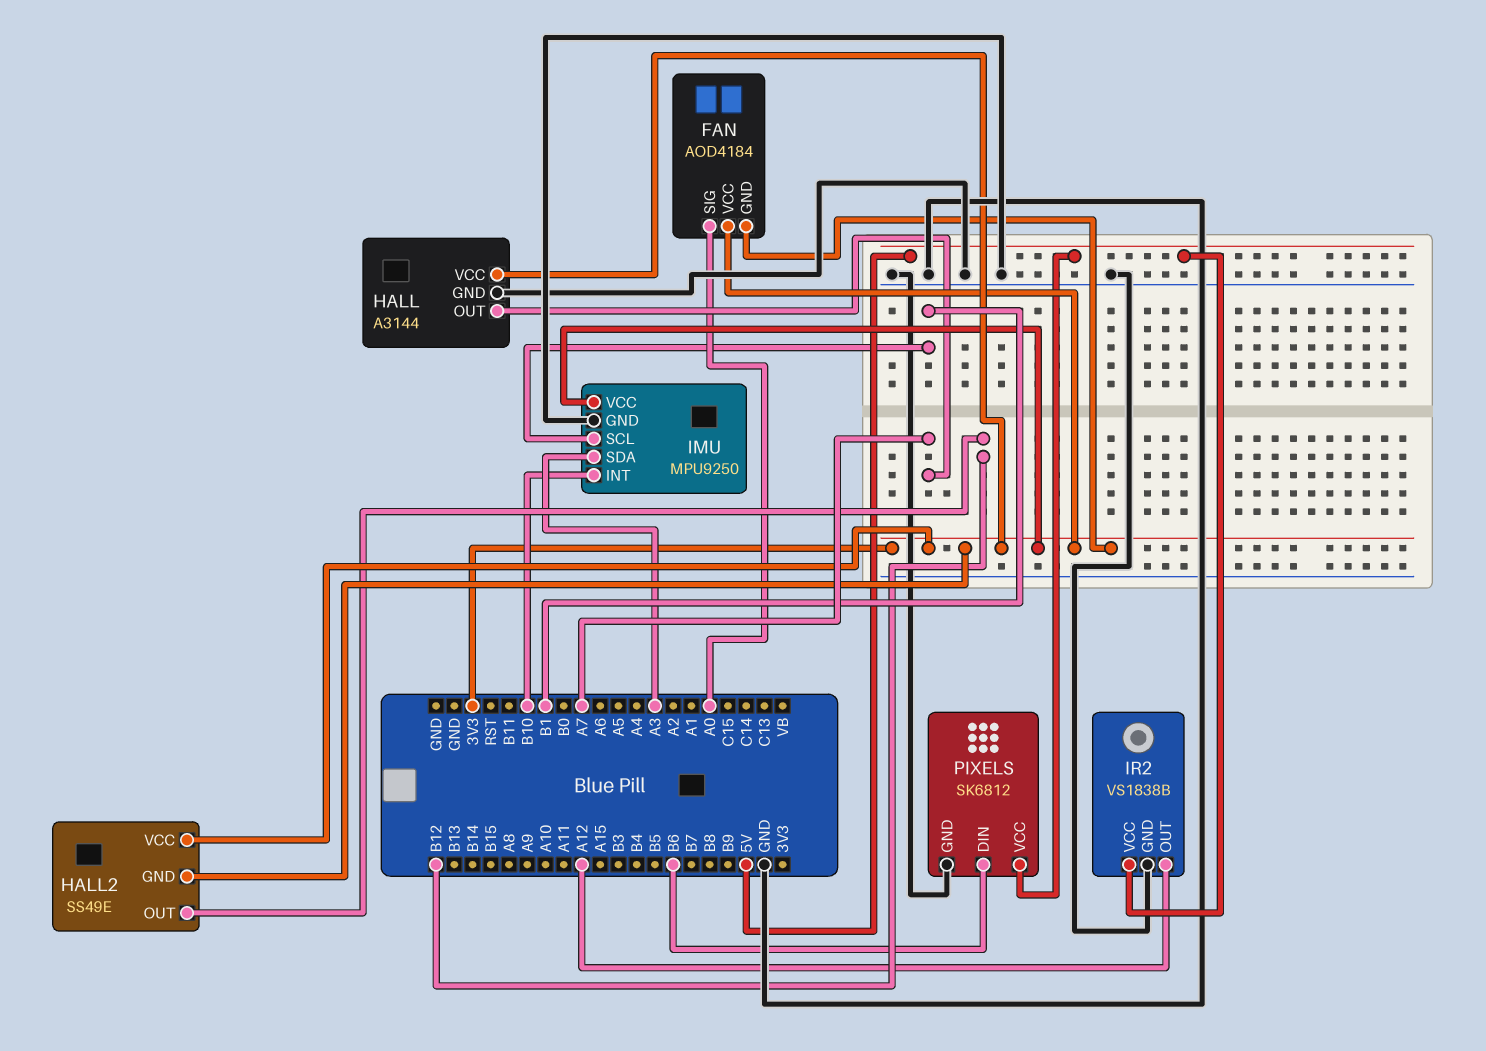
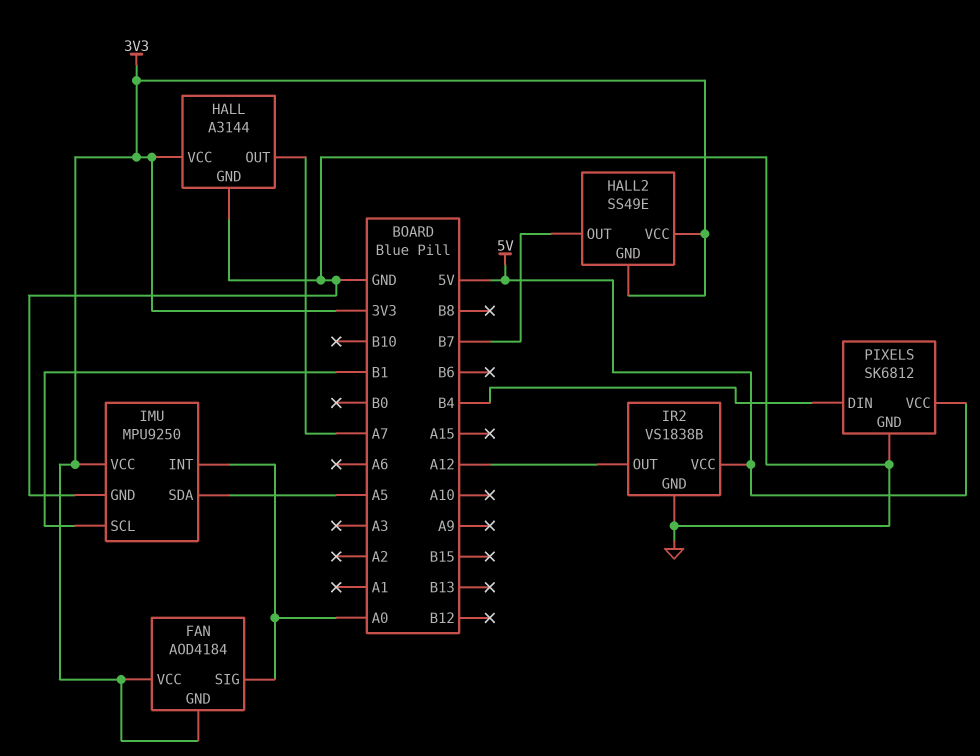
HALL2 pin OUT: B12 -> B7
IMU pin INT: B10 -> A0
IMU pin SDA: A3 -> A5
PIXELS pin DIN: B6 -> B4

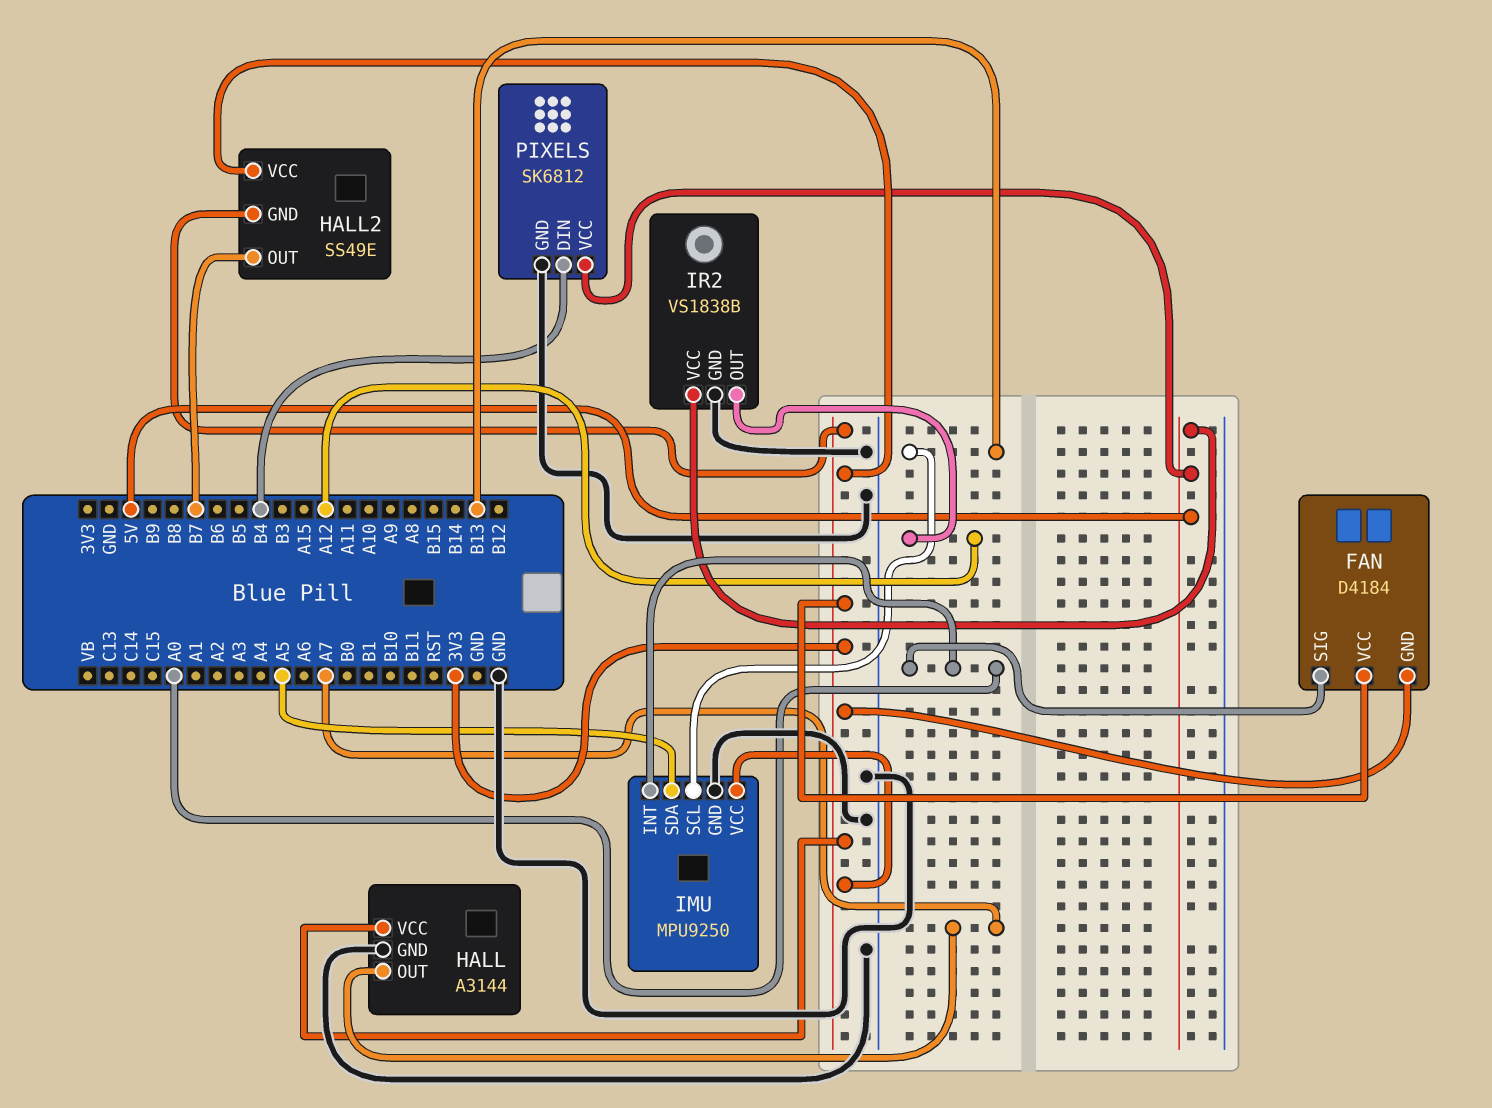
FAN: AOD4184 -> D4184
IMU pin SCL: B1 -> B13

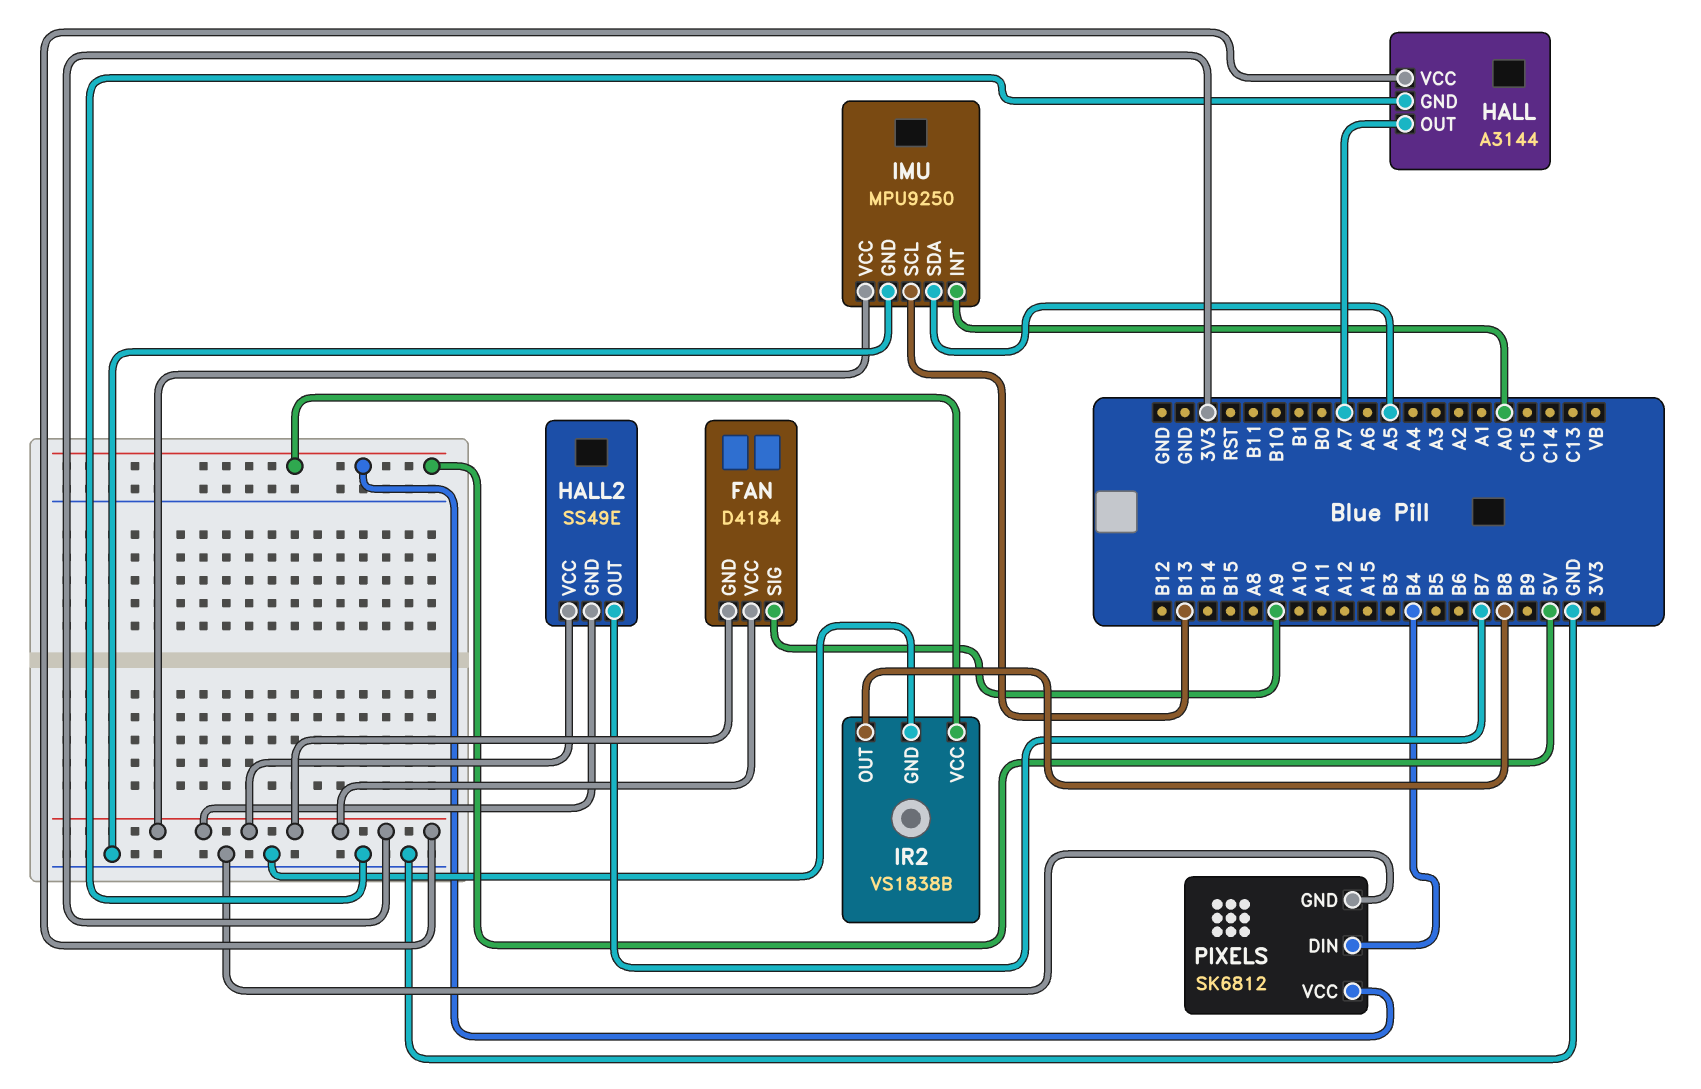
FAN pin SIG: A0 -> A9
IR2 pin OUT: A12 -> B8

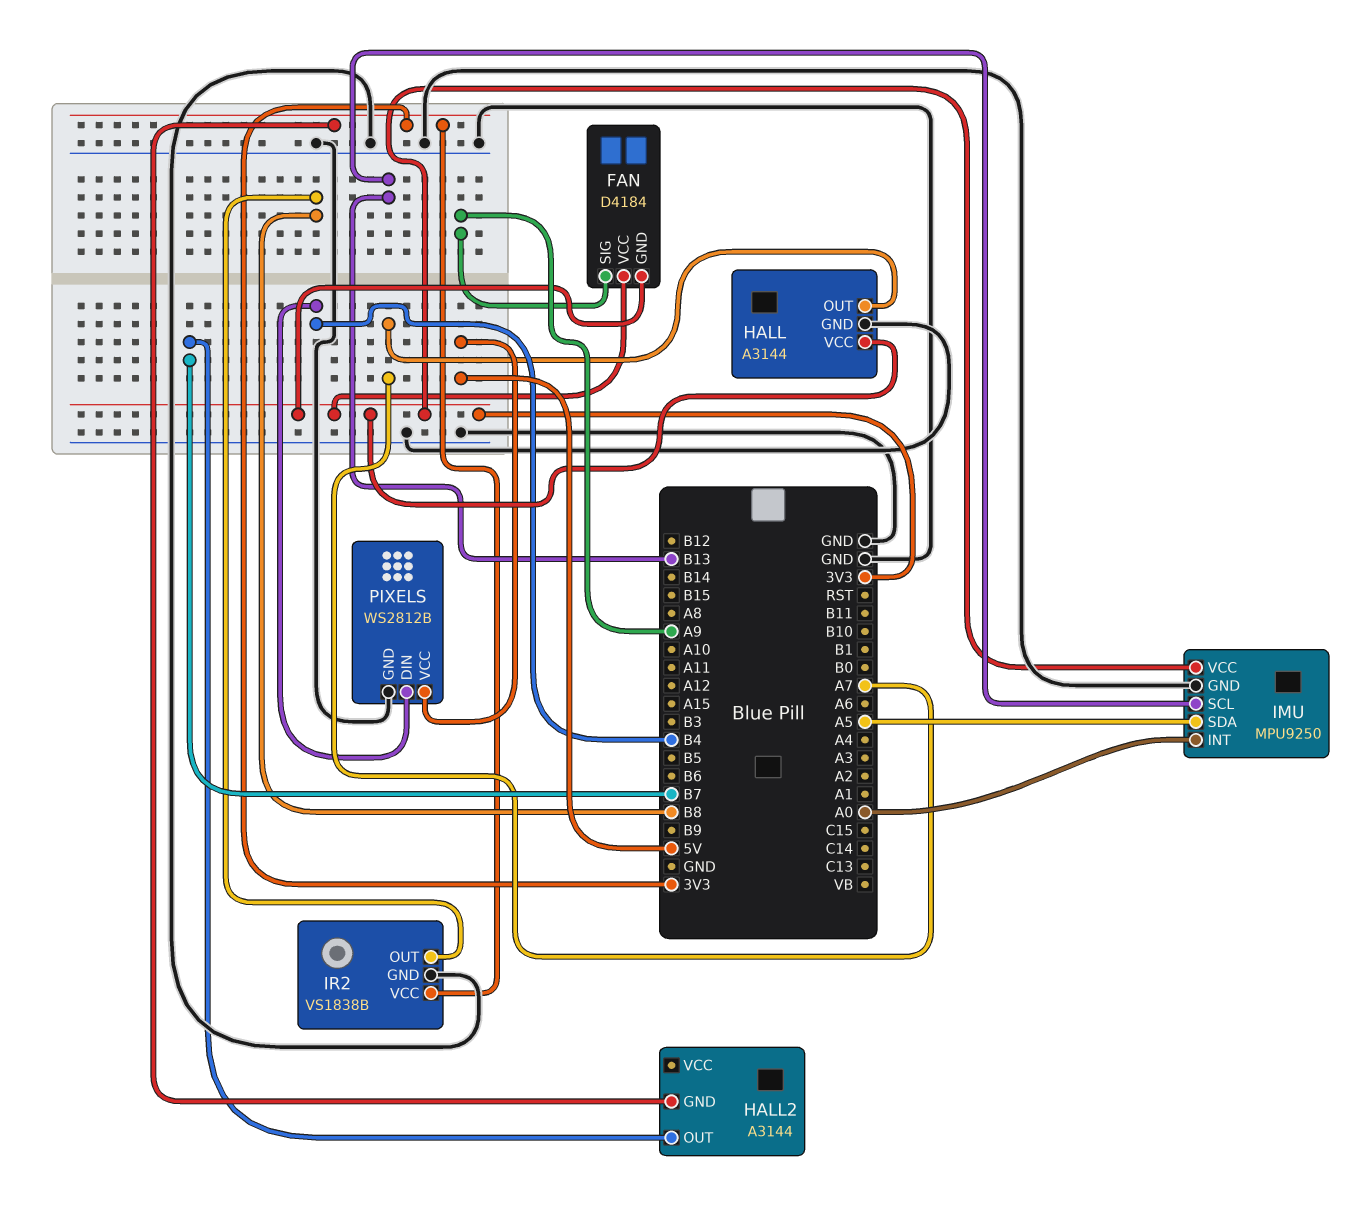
HALL2: SS49E -> A3144
HALL2 pin VCC: 3V3 -> none
IR2 pin VCC: 5V -> 3V3
PIXELS: SK6812 -> WS2812B

